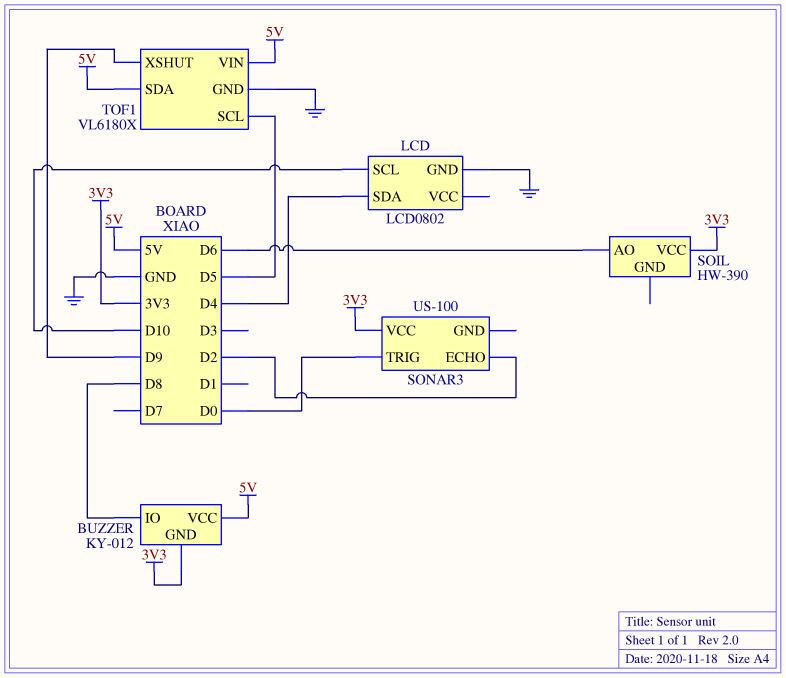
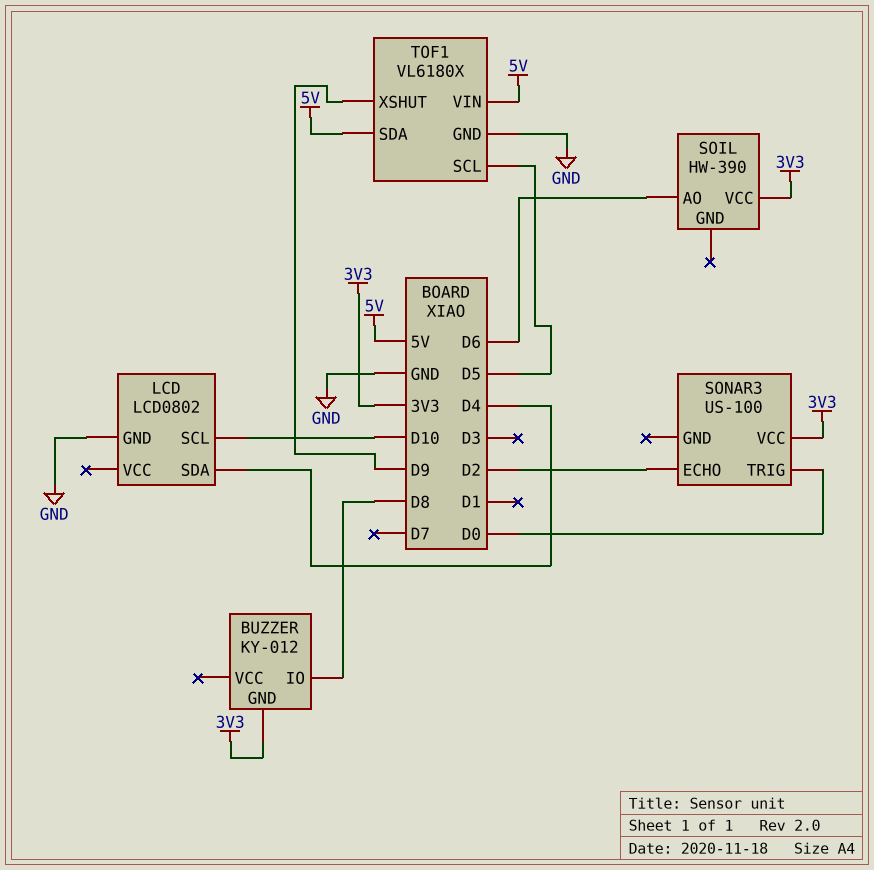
BUZZER pin VCC: 5V -> none

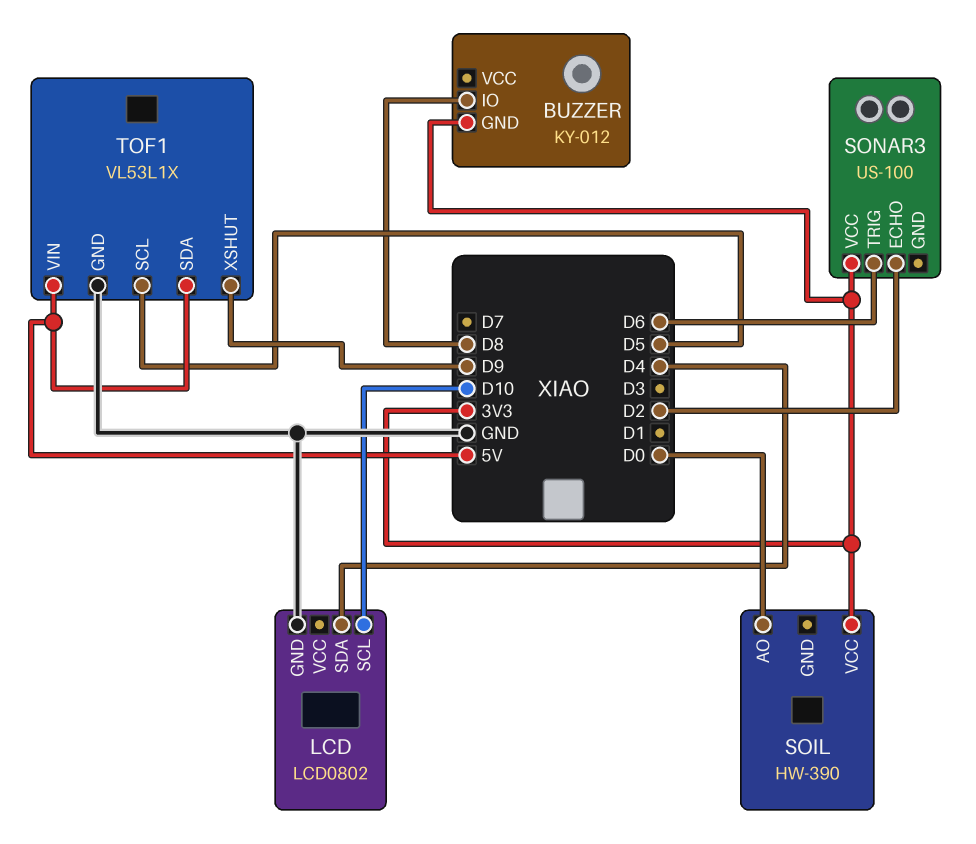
SOIL pin AO: D6 -> D0
SONAR3 pin TRIG: D0 -> D6
TOF1: VL6180X -> VL53L1X

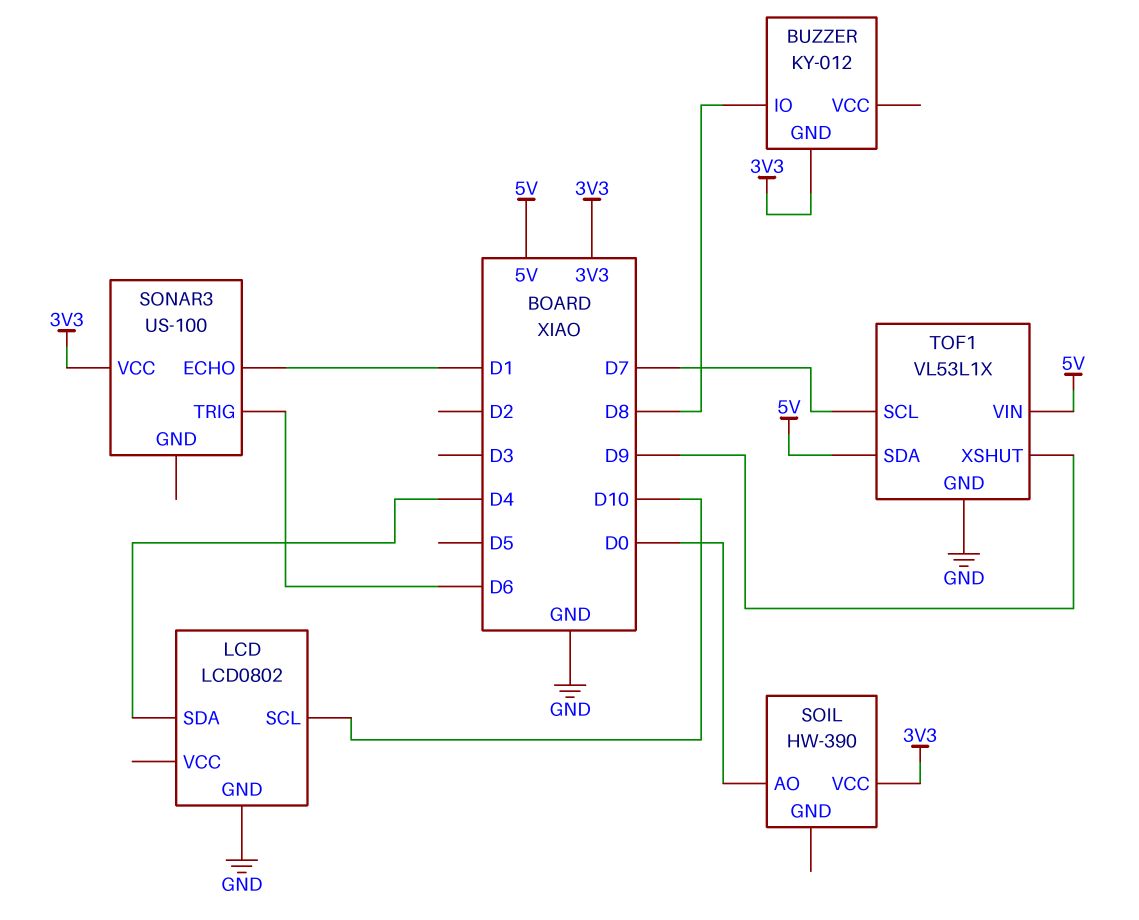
SONAR3 pin ECHO: D2 -> D1
TOF1 pin SCL: D5 -> D7

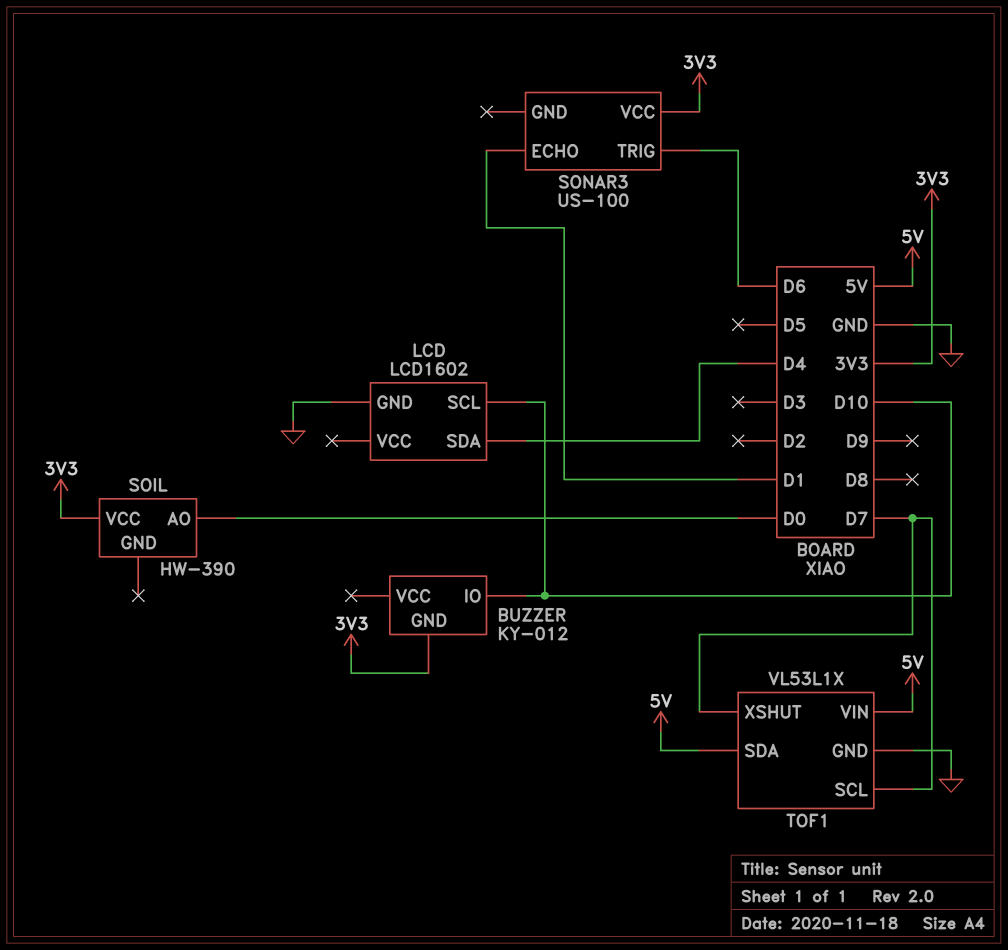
BUZZER pin IO: D8 -> D10
LCD: LCD0802 -> LCD1602
TOF1 pin XSHUT: D9 -> D7

